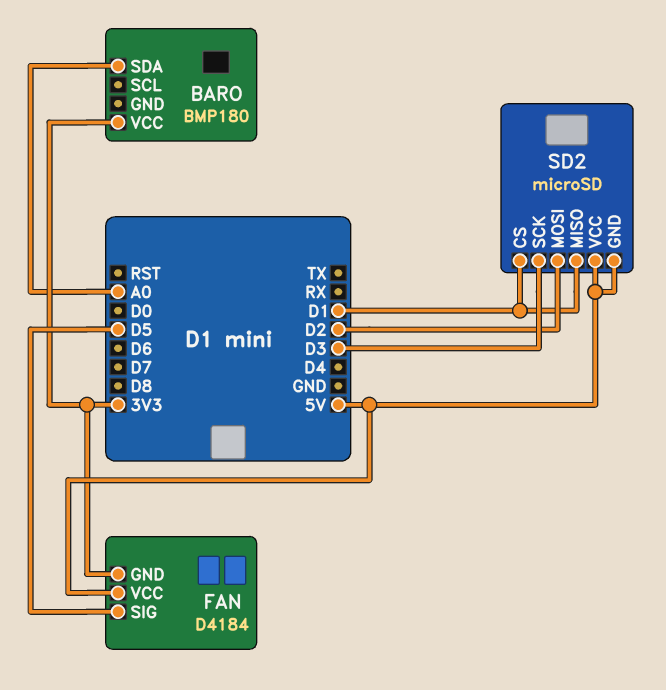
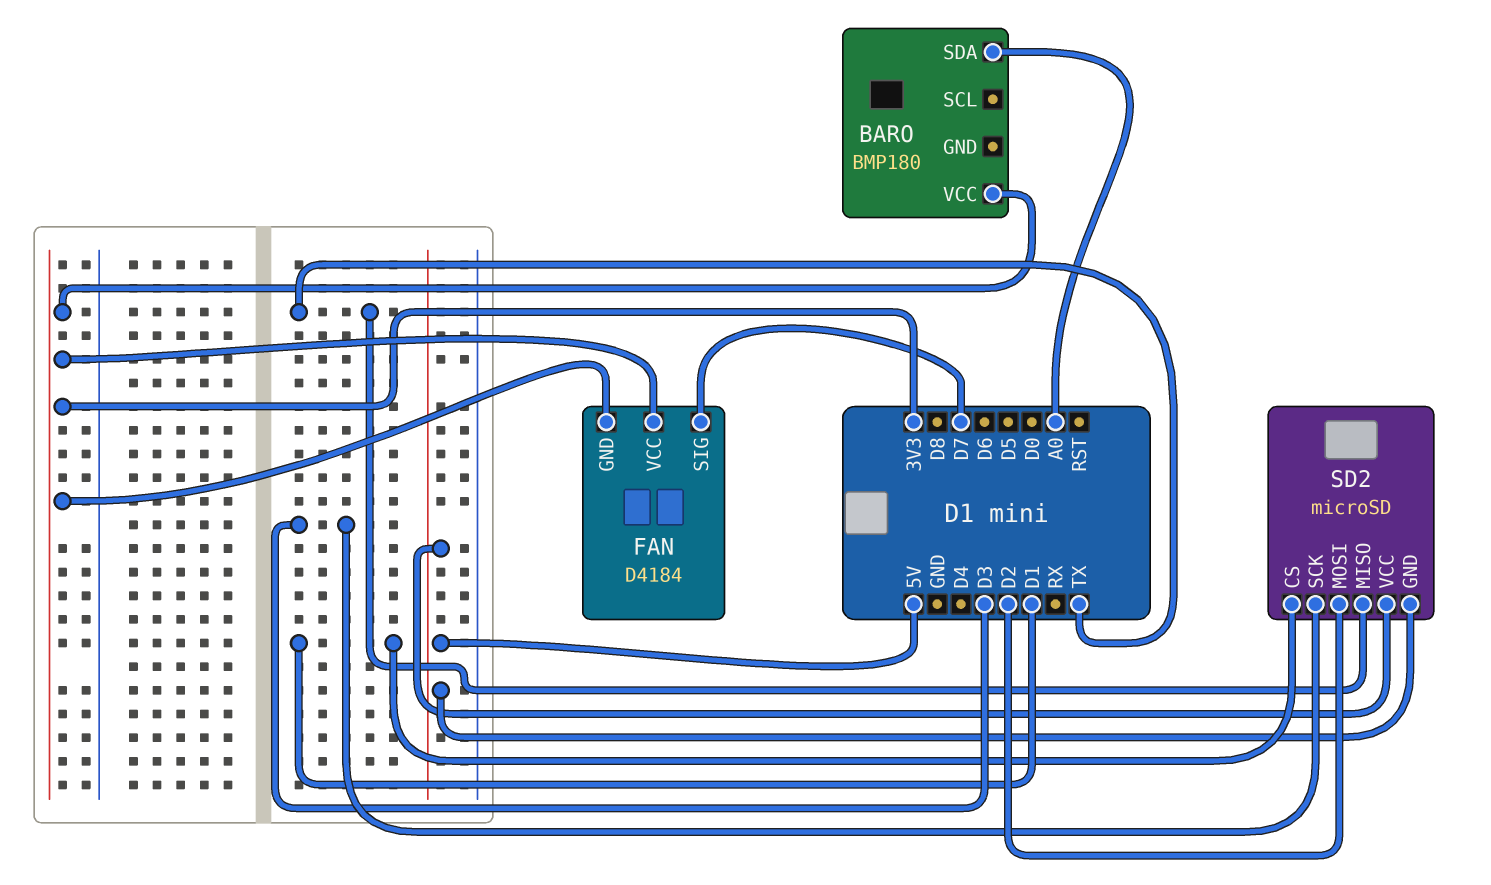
FAN pin SIG: D5 -> D7
FAN pin VCC: 5V -> 3V3
SD2 pin MISO: D1 -> TX

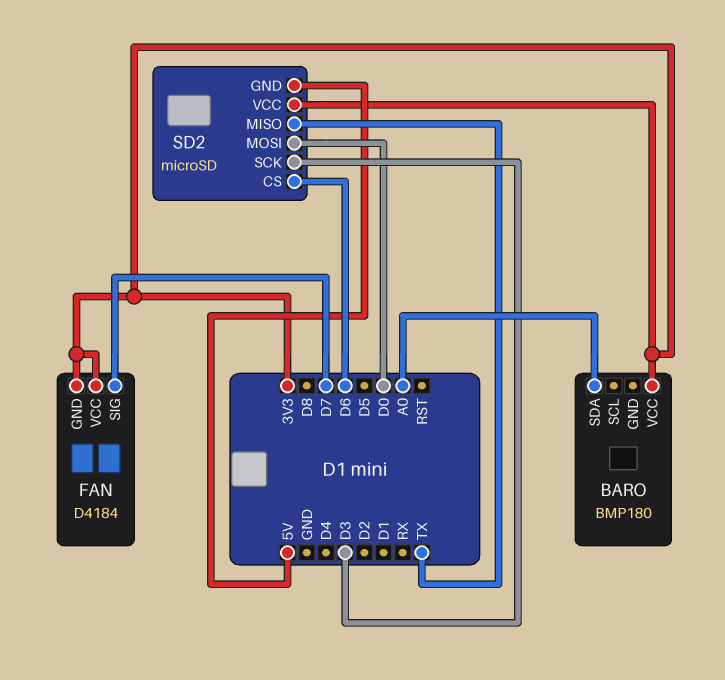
SD2 pin CS: D1 -> D6
SD2 pin MOSI: D2 -> D0
SD2 pin VCC: 5V -> 3V3

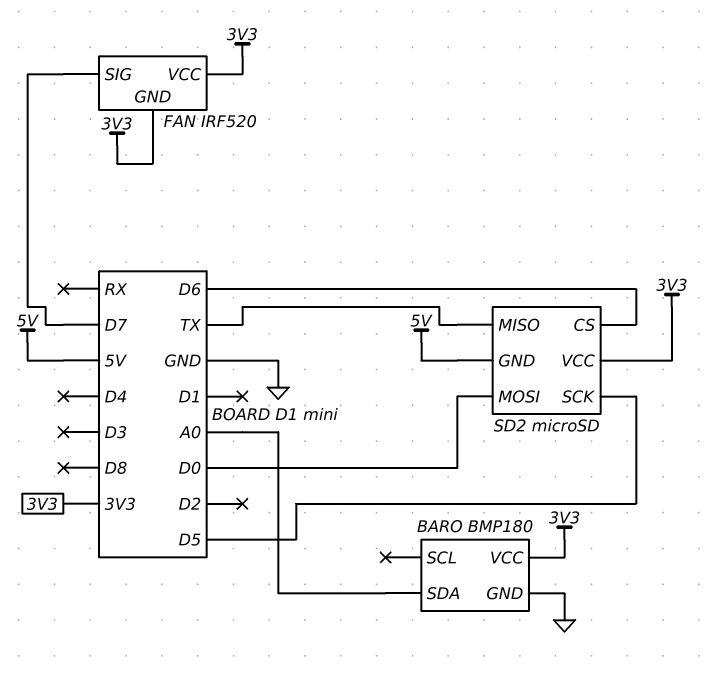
BARO pin GND: none -> GND
FAN: D4184 -> IRF520
SD2 pin SCK: D3 -> D5

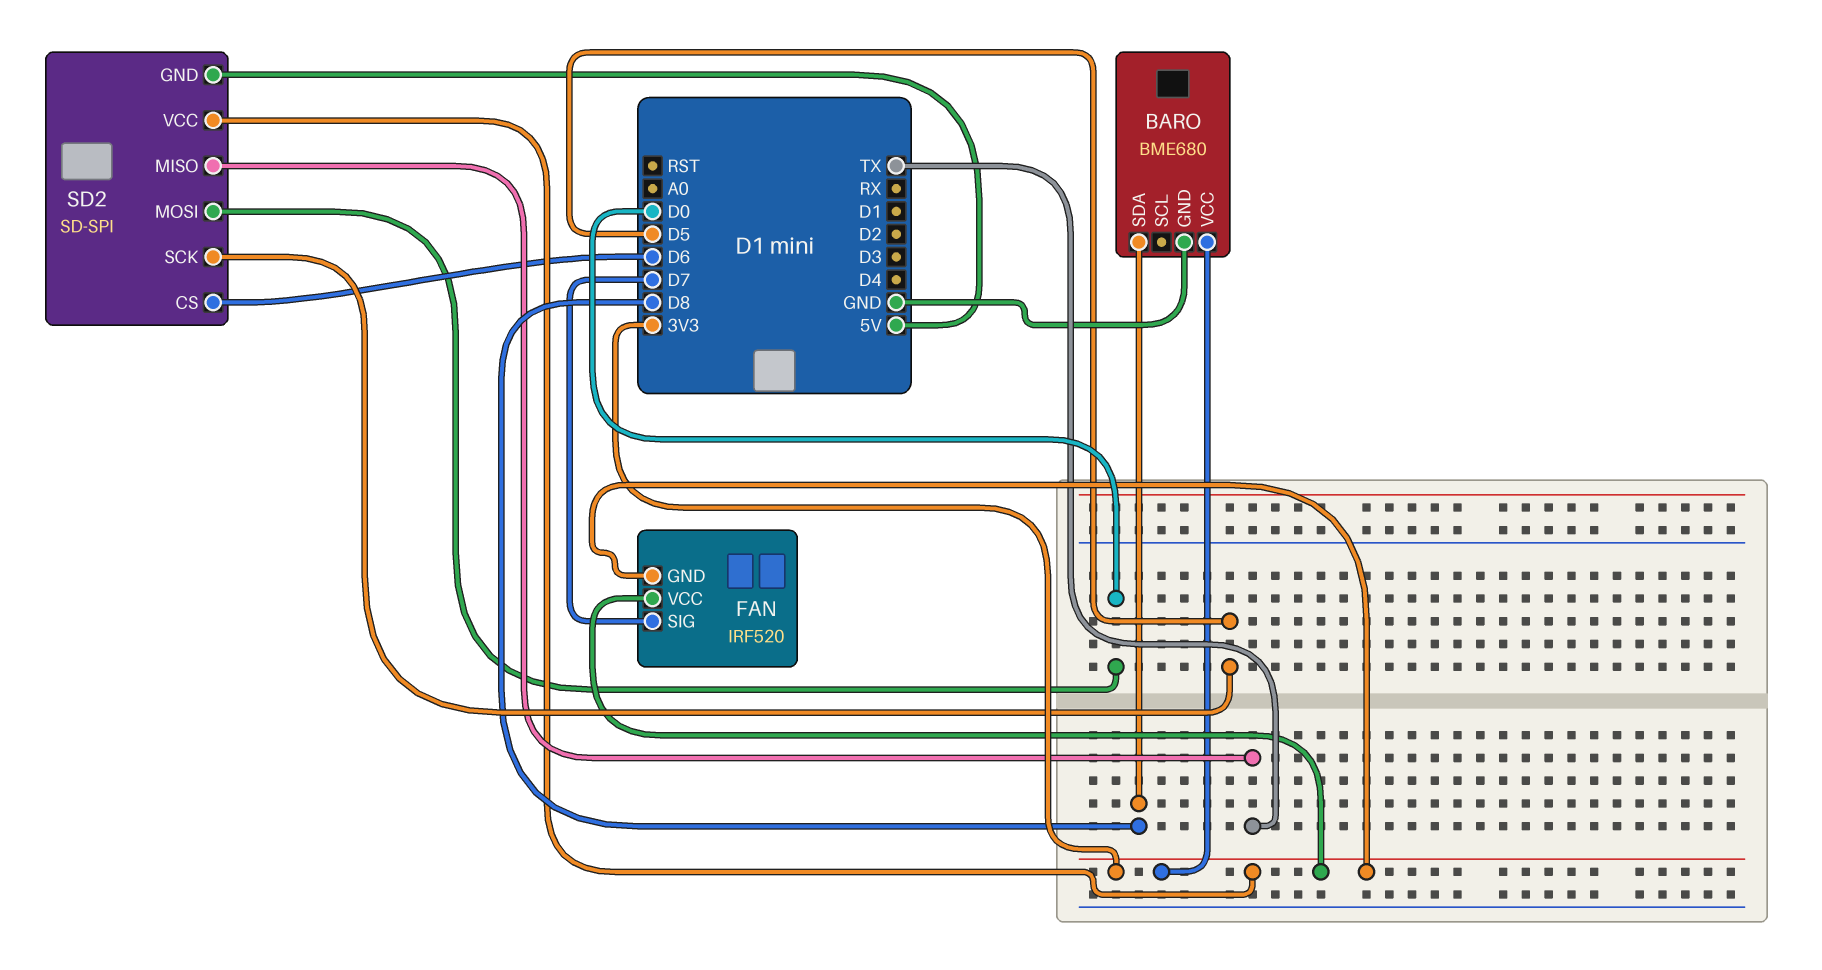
BARO: BMP180 -> BME680
BARO pin SDA: A0 -> D8
SD2: microSD -> SD-SPI

